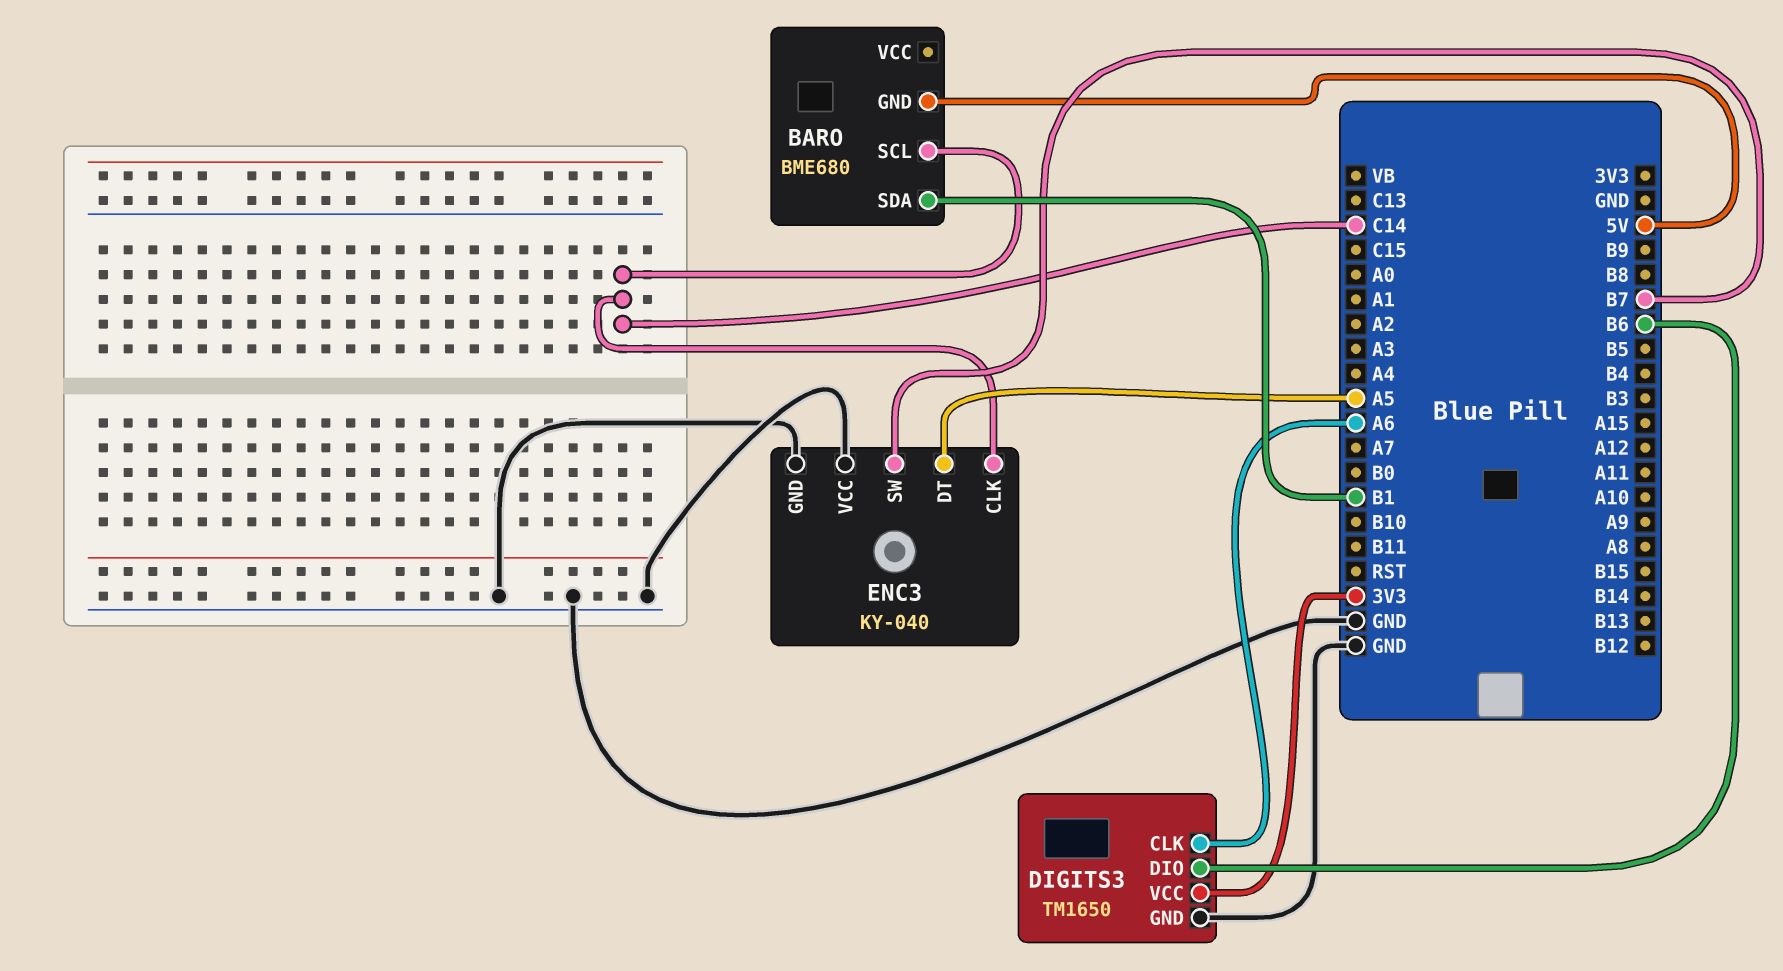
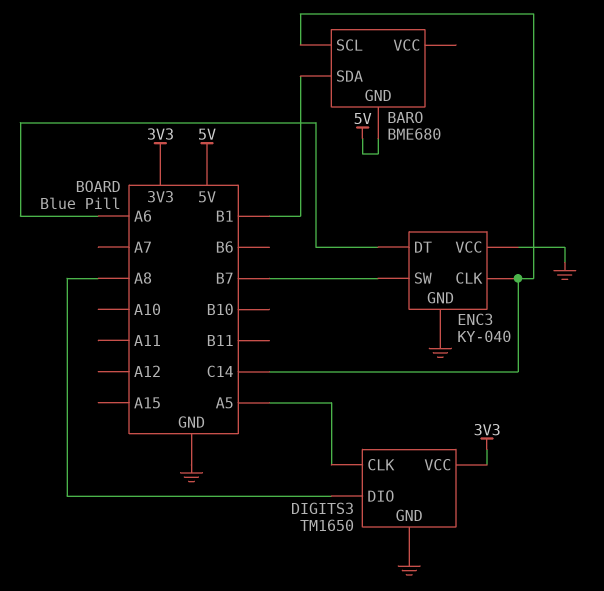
DIGITS3 pin CLK: A6 -> A5
DIGITS3 pin DIO: B6 -> A8
ENC3 pin DT: A5 -> A6

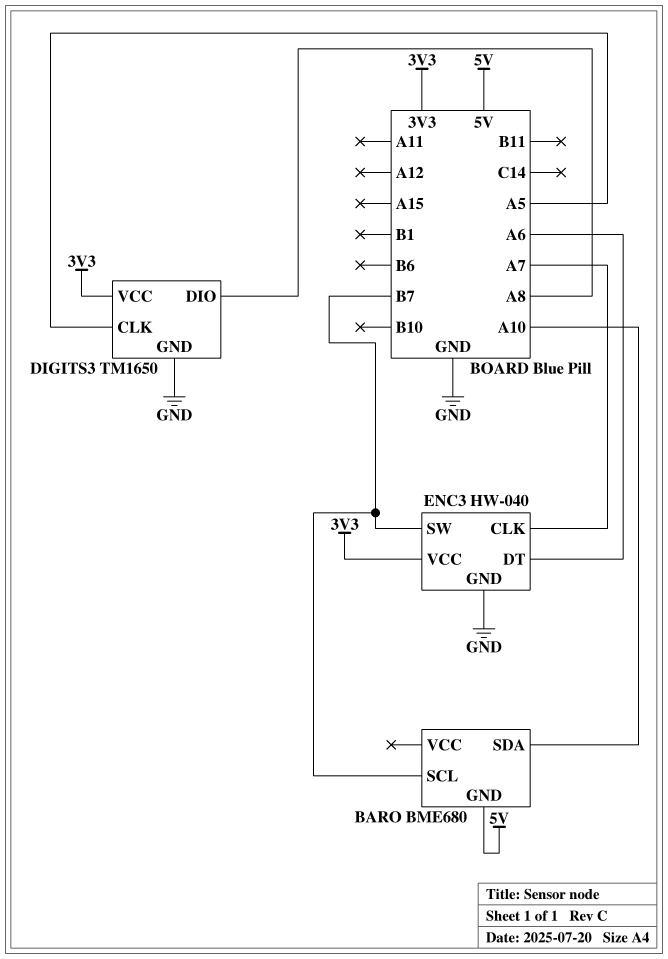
BARO pin SCL: C14 -> B7
BARO pin SDA: B1 -> A10
ENC3: KY-040 -> HW-040
ENC3 pin CLK: C14 -> A7
ENC3 pin VCC: GND -> 3V3

